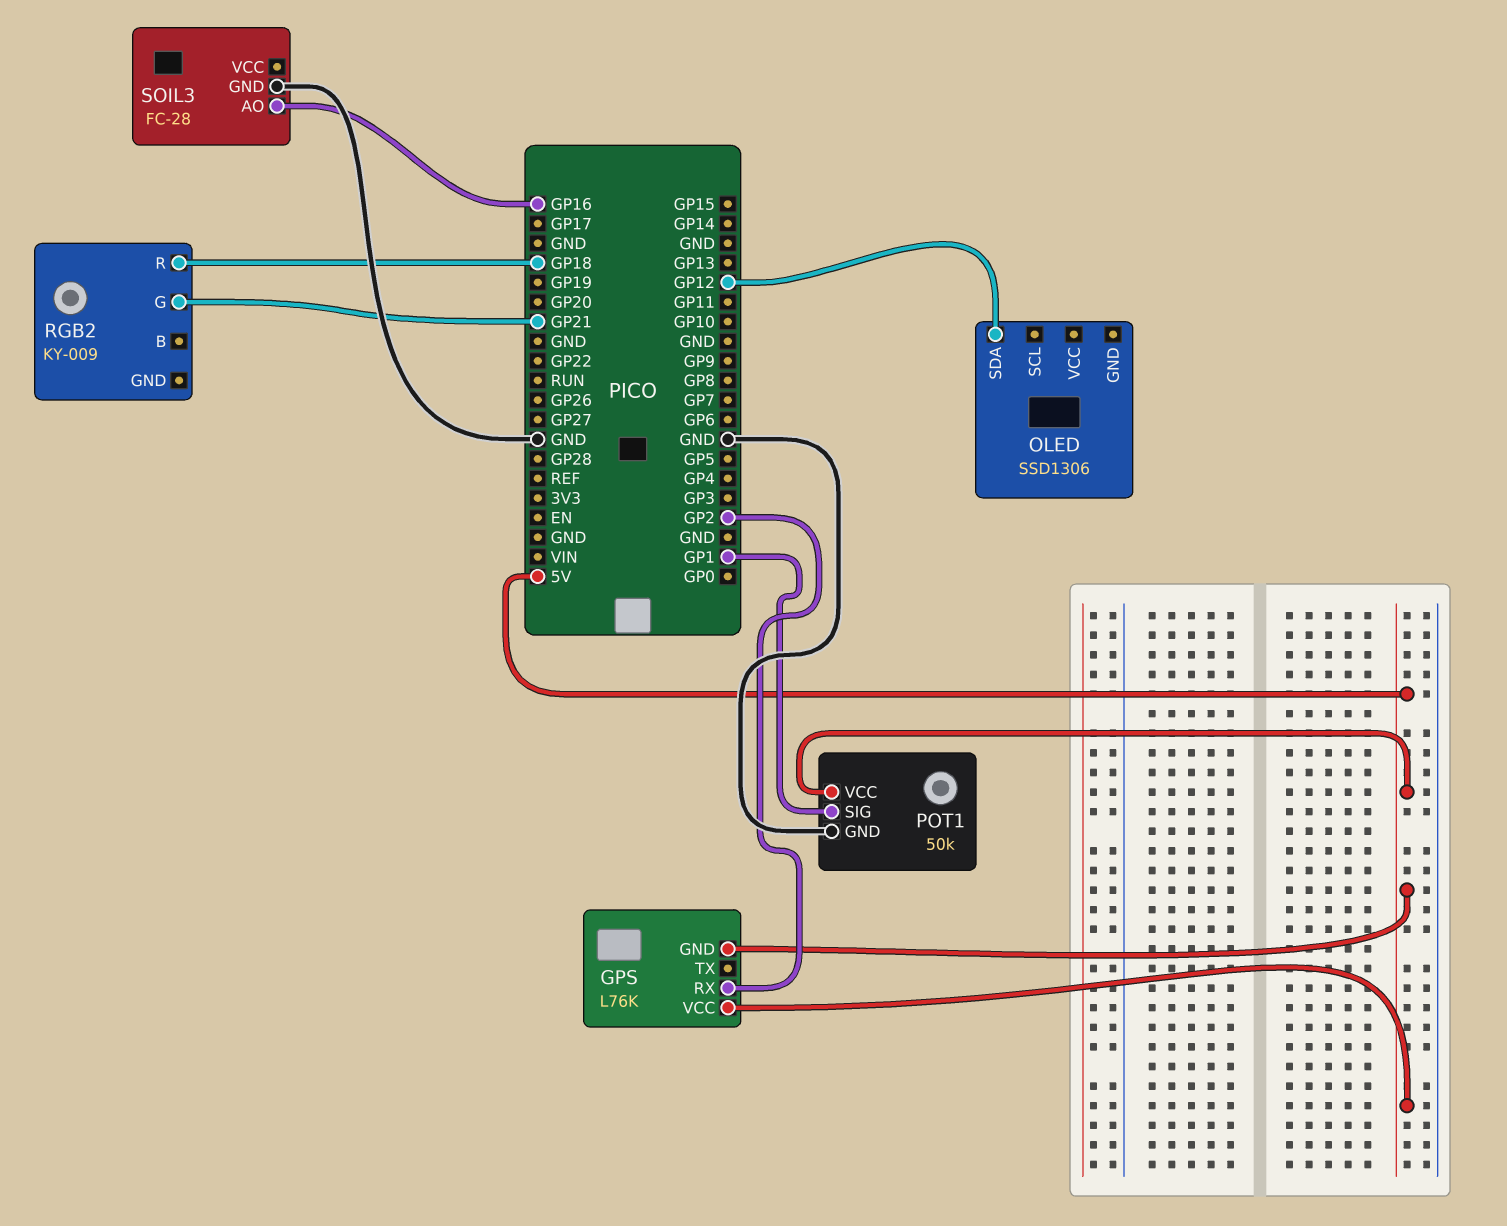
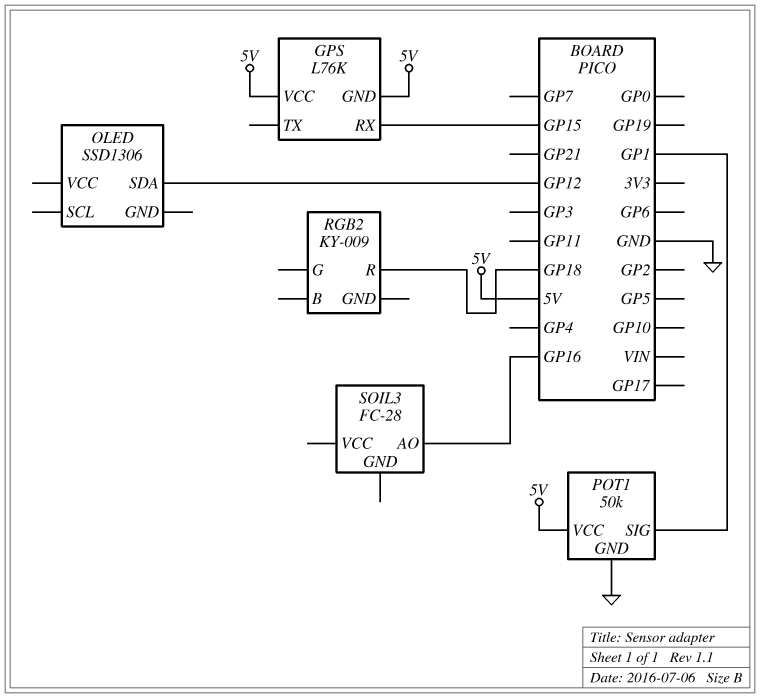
GPS pin RX: GP2 -> GP15
RGB2 pin G: GP21 -> none
SOIL3 pin GND: GND -> none

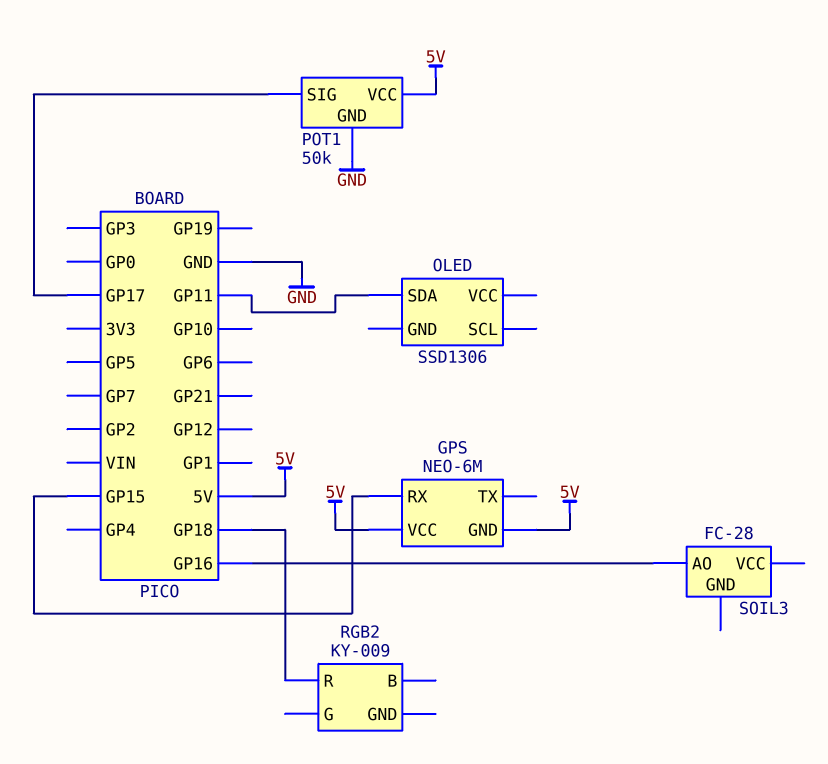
GPS: L76K -> NEO-6M
OLED pin SDA: GP12 -> GP11
POT1 pin SIG: GP1 -> GP17

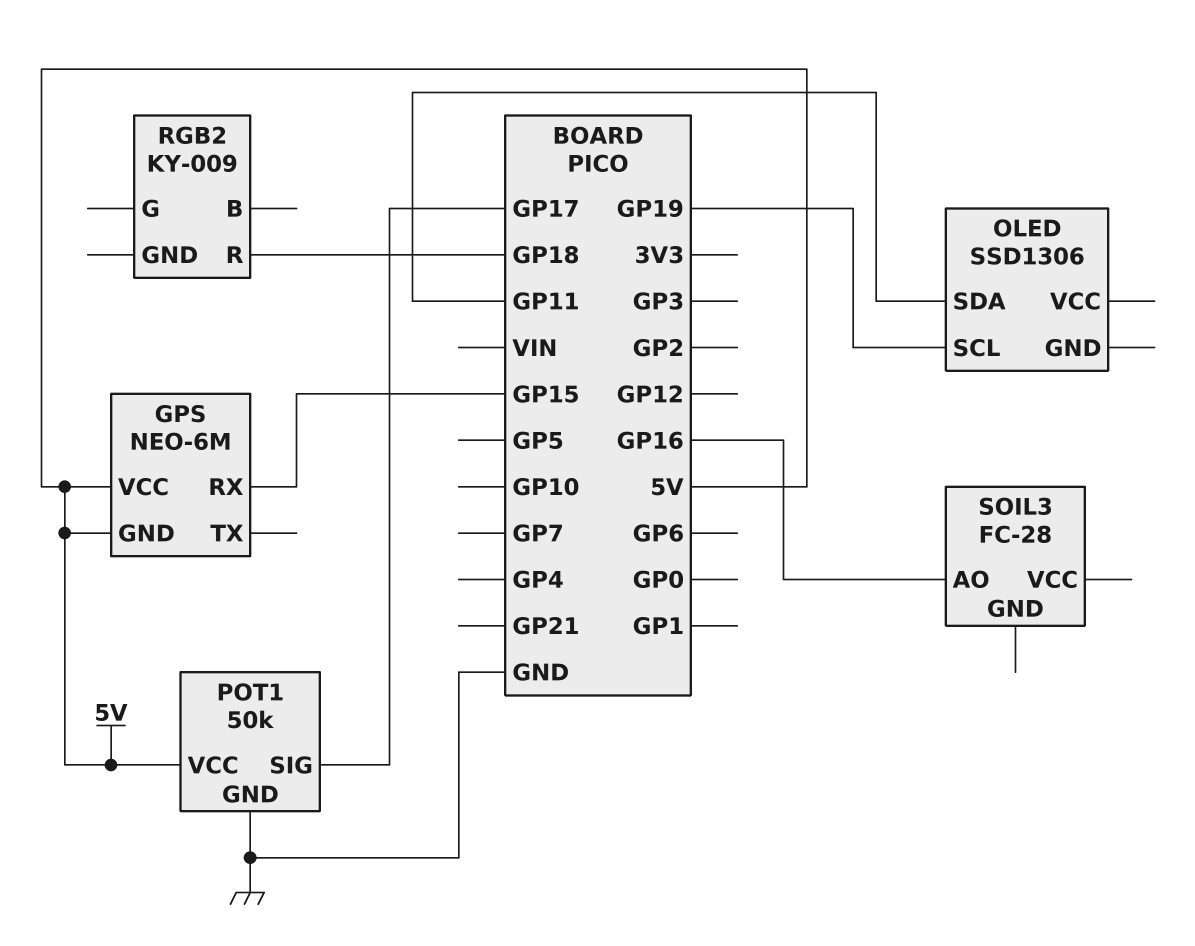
OLED pin SCL: none -> GP19

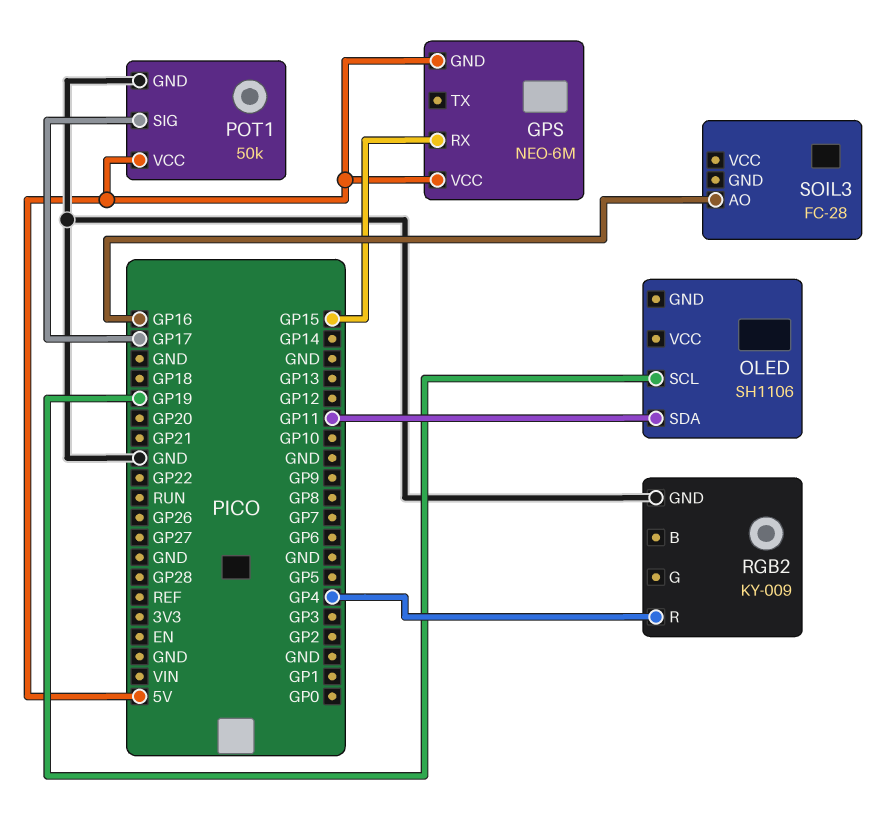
OLED: SSD1306 -> SH1106
RGB2 pin GND: none -> GND
RGB2 pin R: GP18 -> GP4

